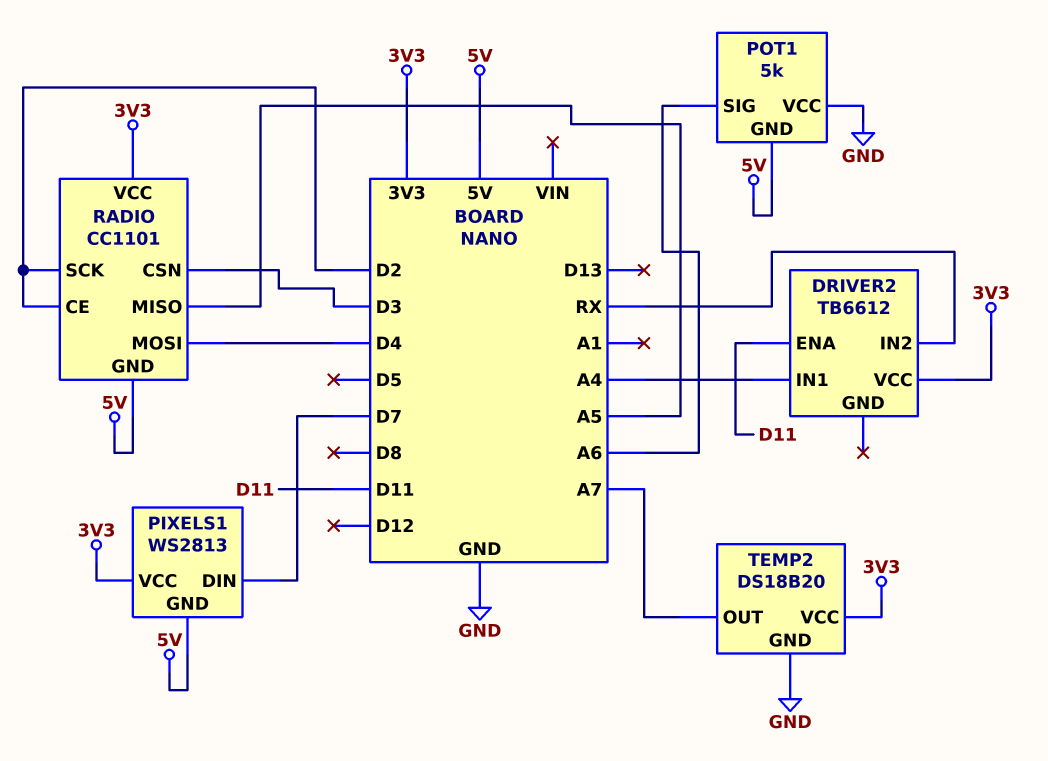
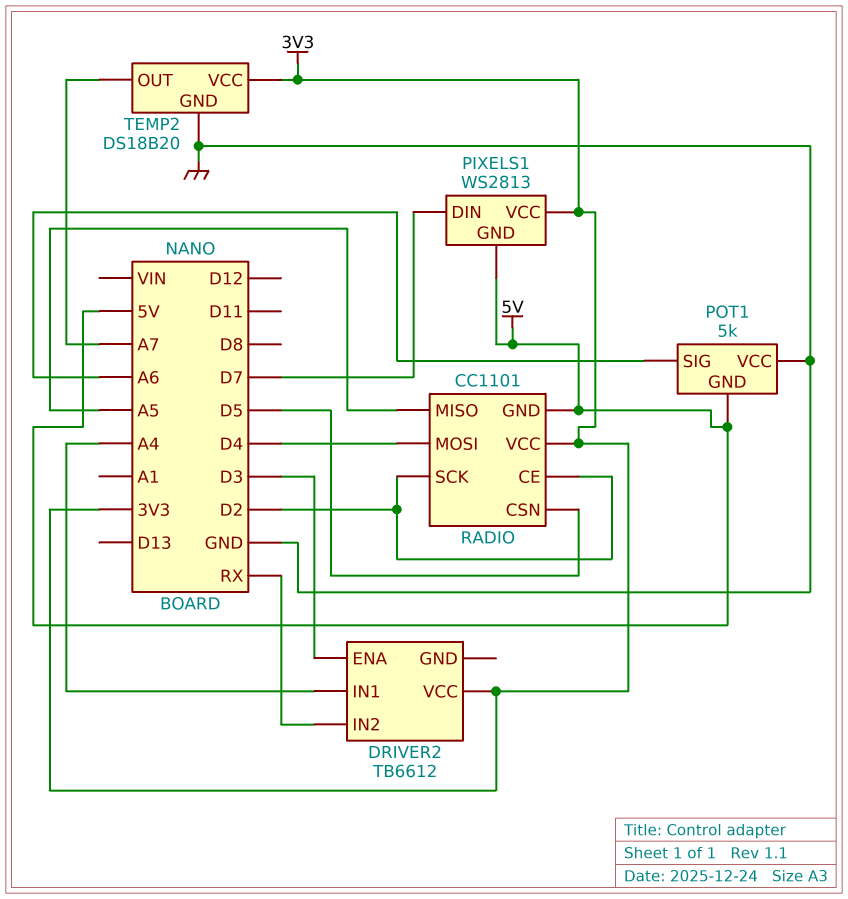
DRIVER2 pin ENA: D11 -> D3
RADIO pin CSN: D3 -> D5

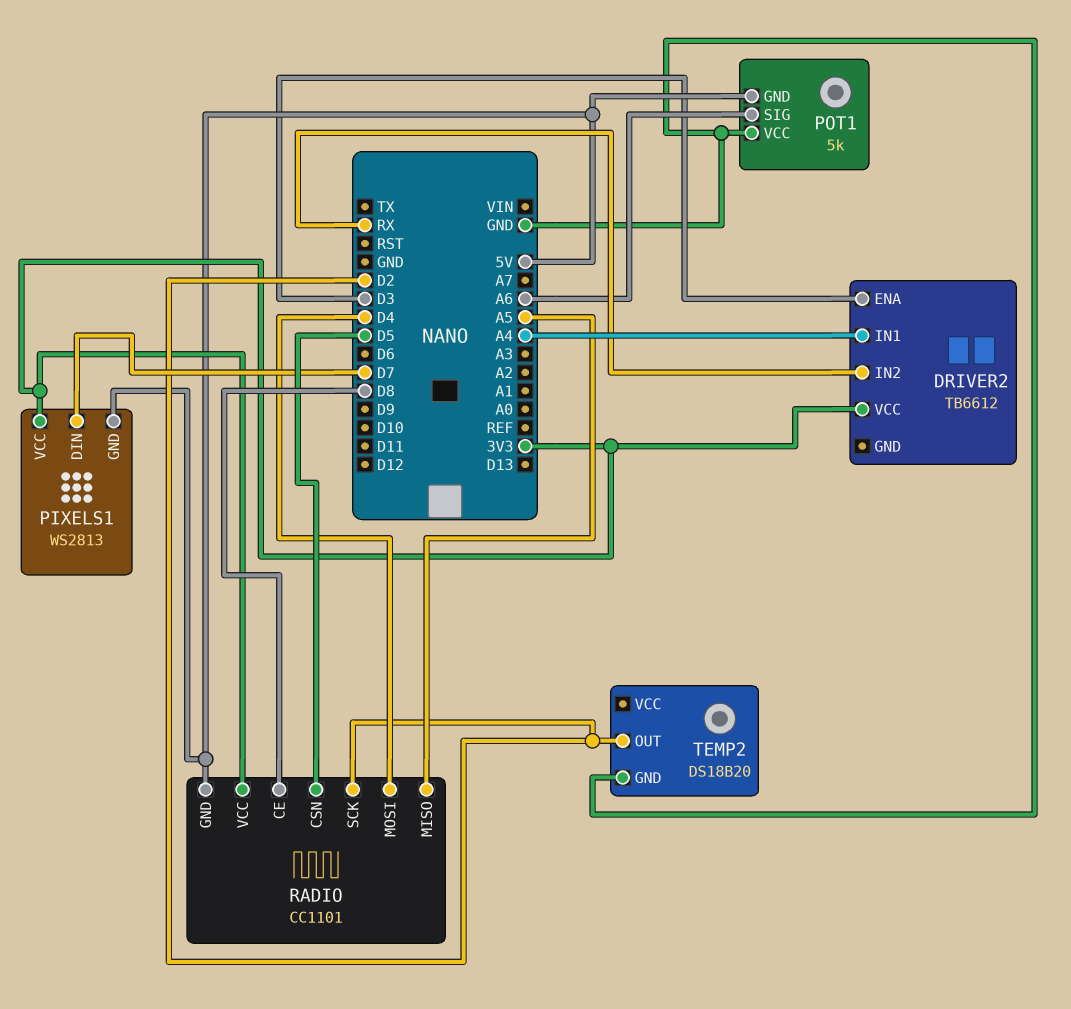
RADIO pin CE: D2 -> D8
TEMP2 pin OUT: A7 -> D2
TEMP2 pin VCC: 3V3 -> none

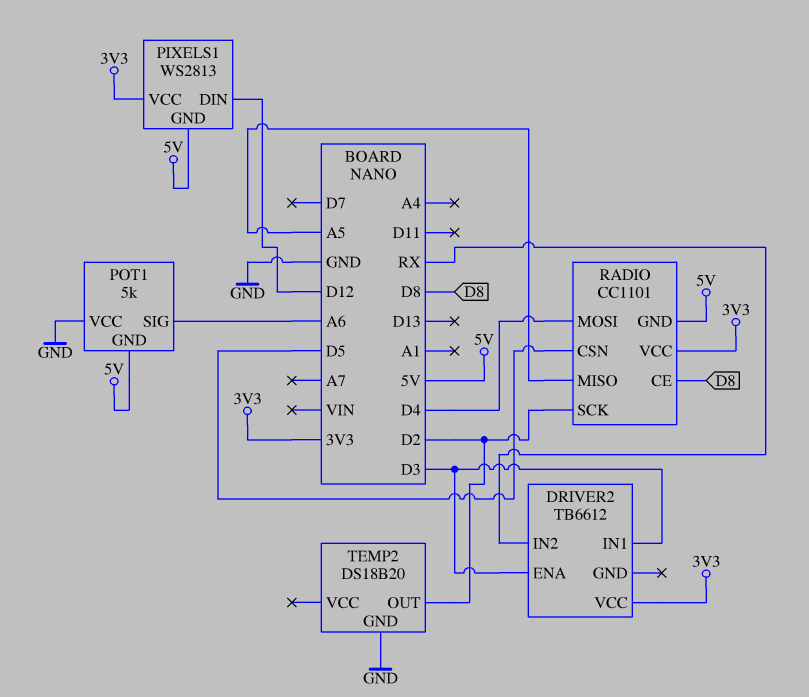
DRIVER2 pin IN1: A4 -> D3
PIXELS1 pin DIN: D7 -> D12

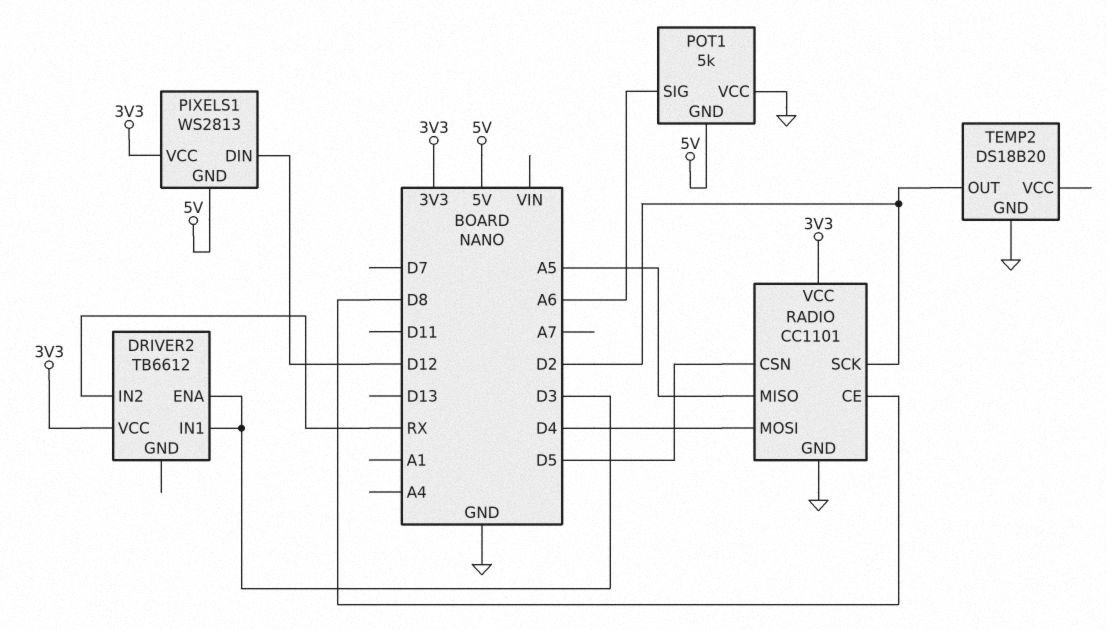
RADIO pin GND: 5V -> GND

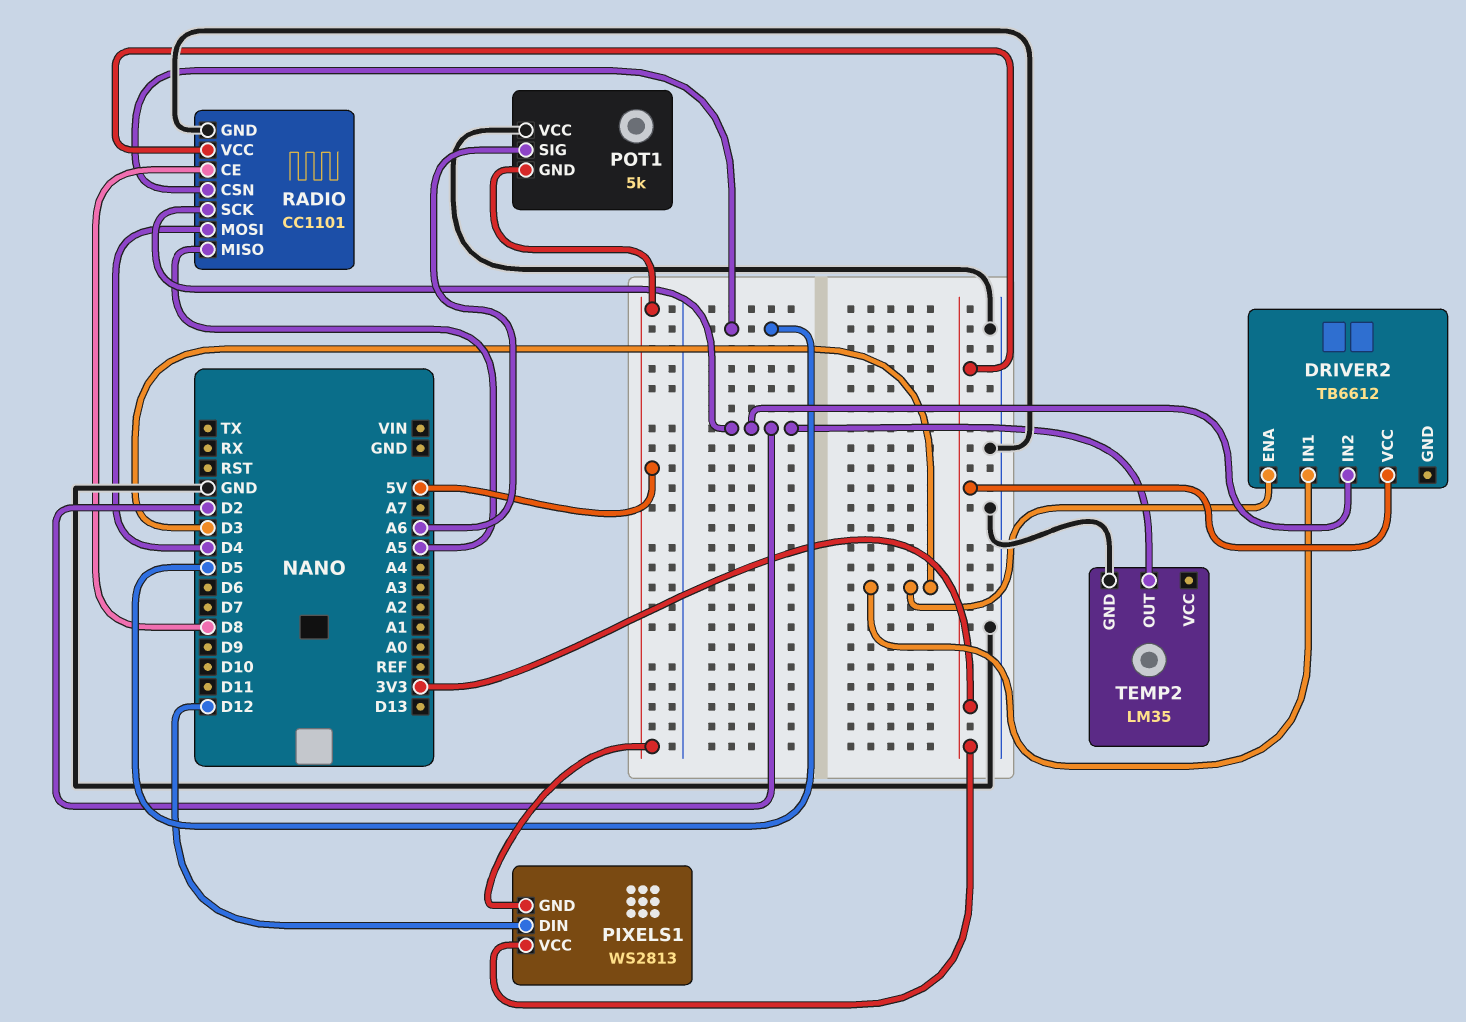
DRIVER2 pin IN2: RX -> D2
TEMP2: DS18B20 -> LM35

